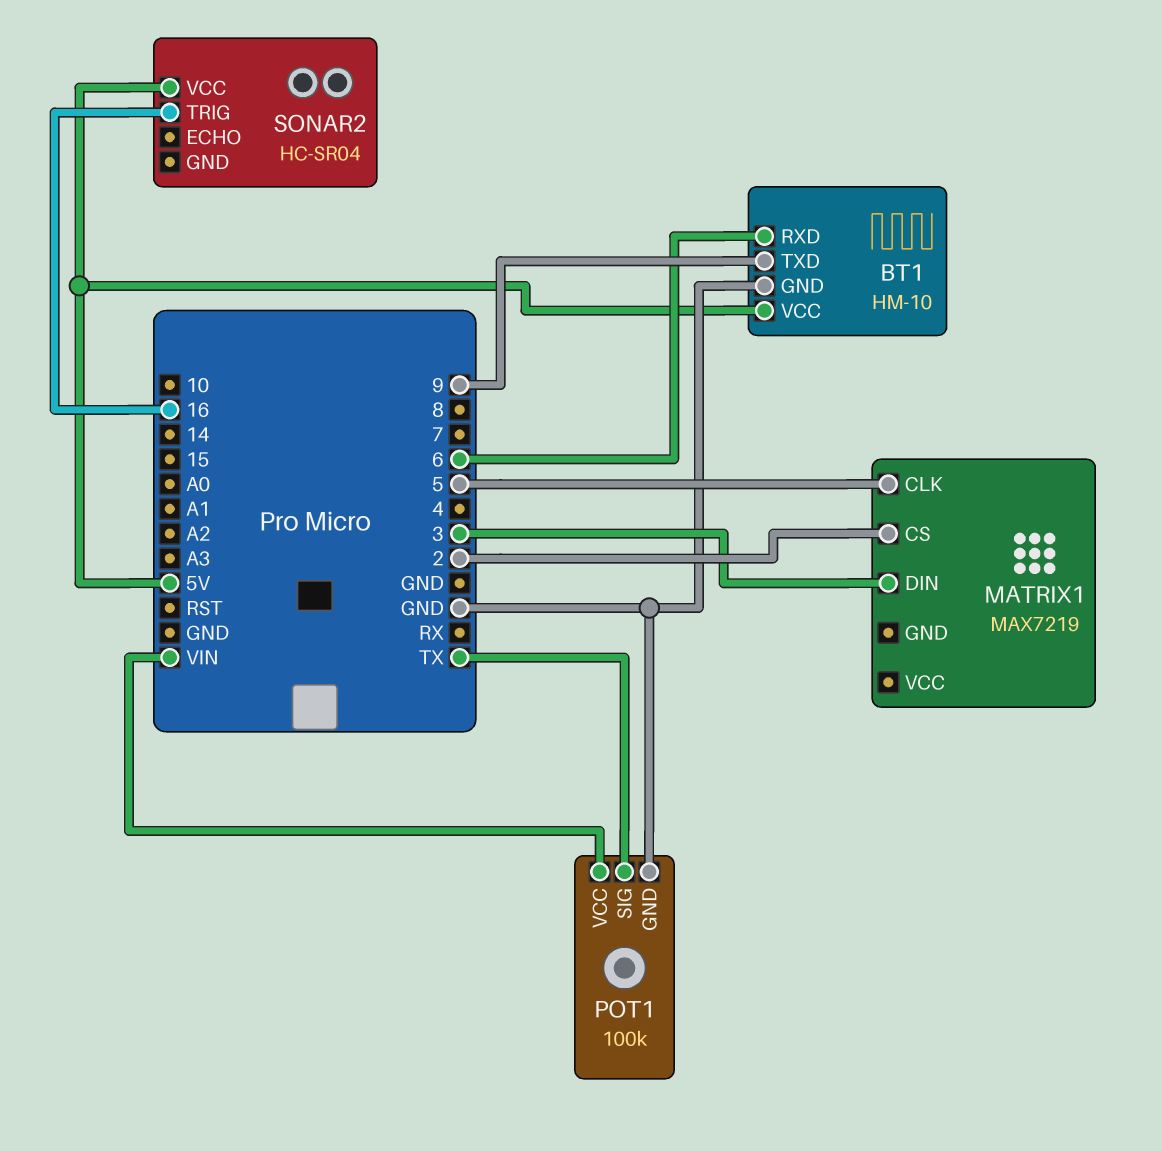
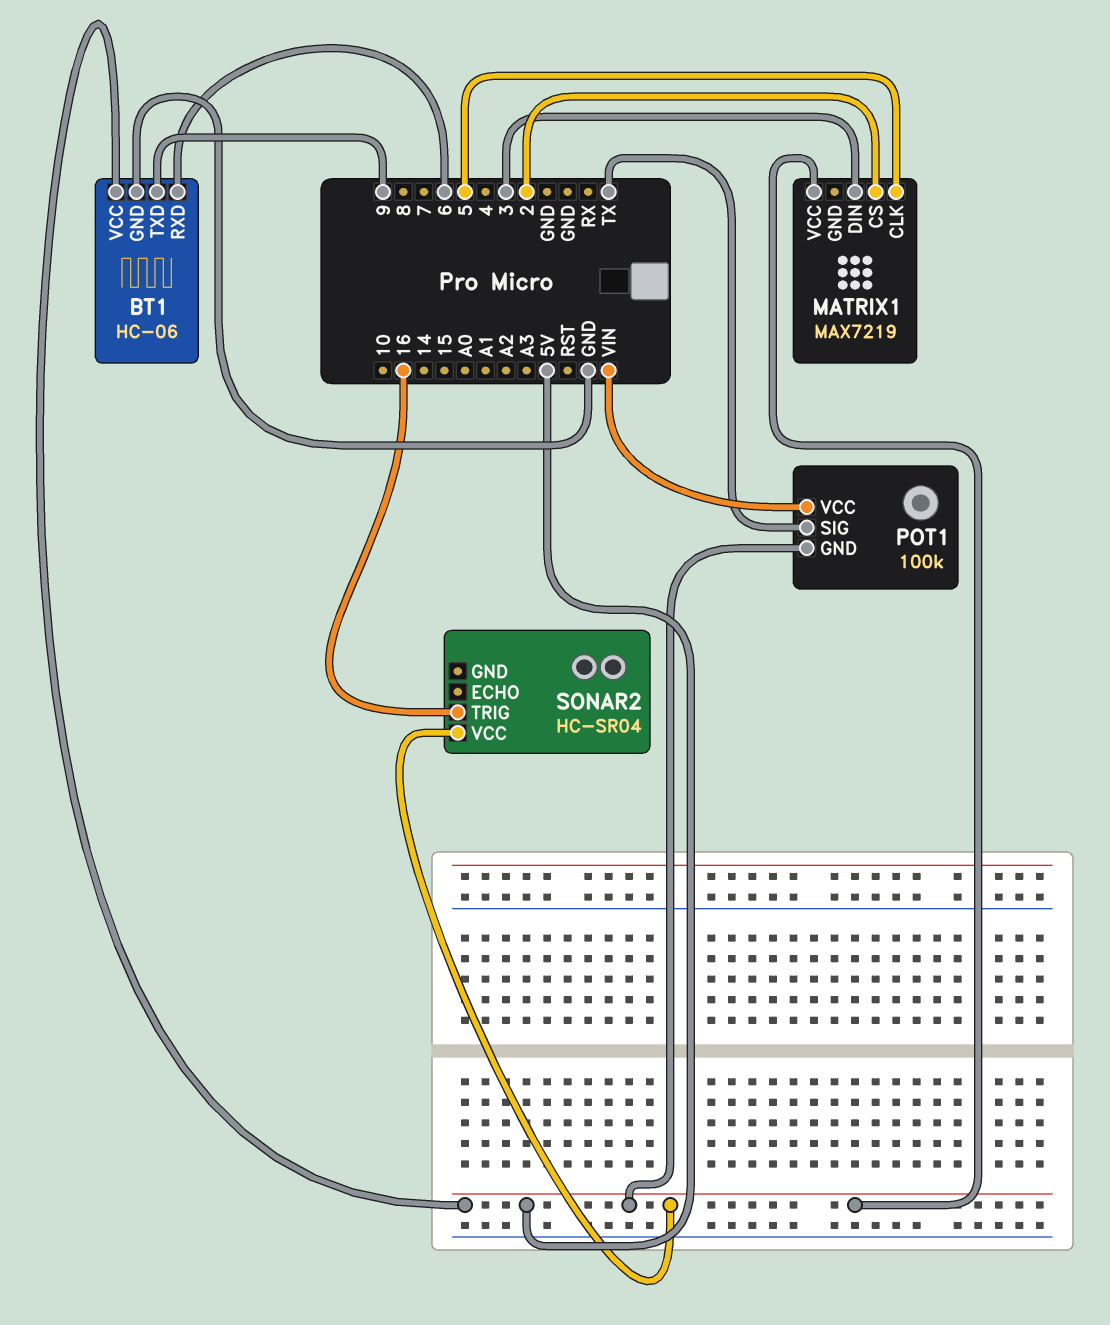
BT1: HM-10 -> HC-06
MATRIX1 pin VCC: none -> 5V
POT1 pin GND: GND -> 5V

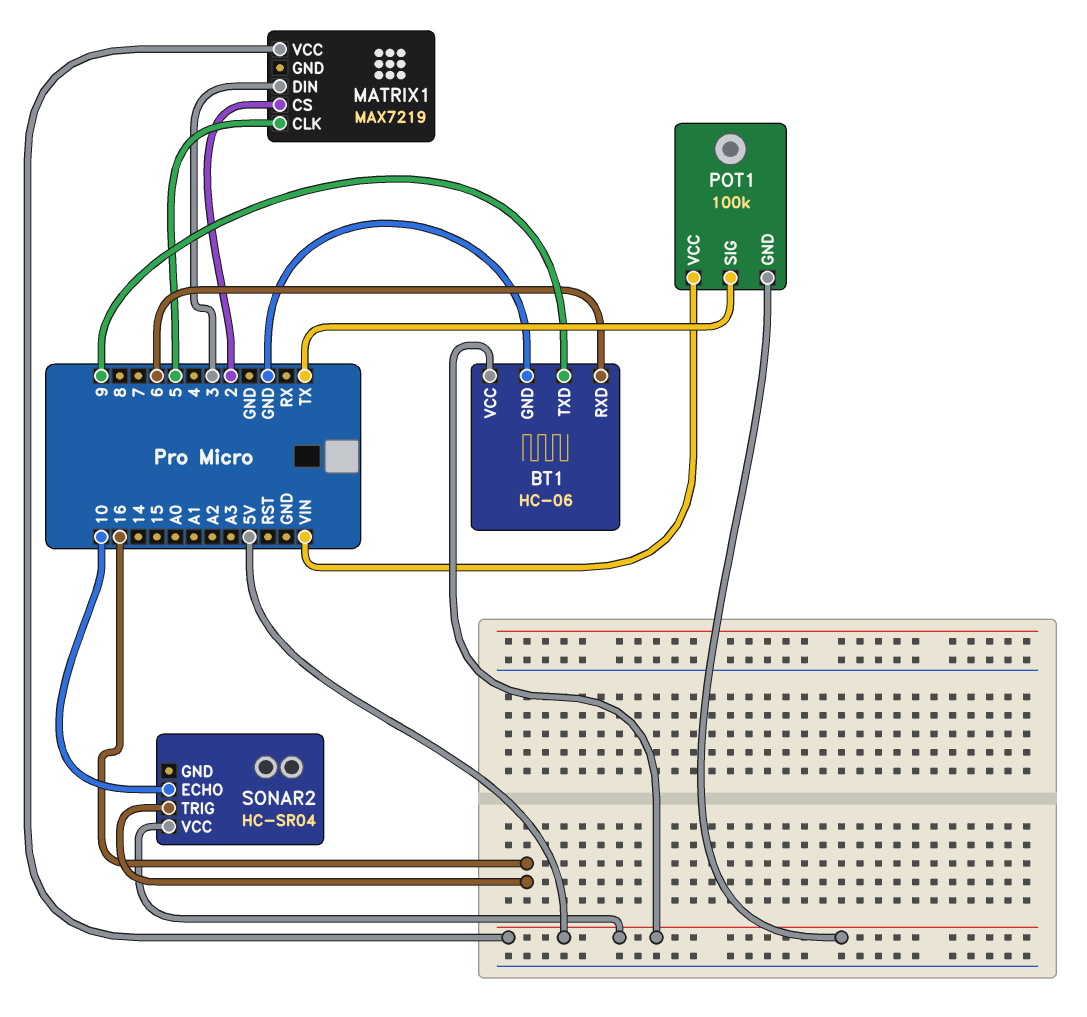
SONAR2 pin ECHO: none -> 10

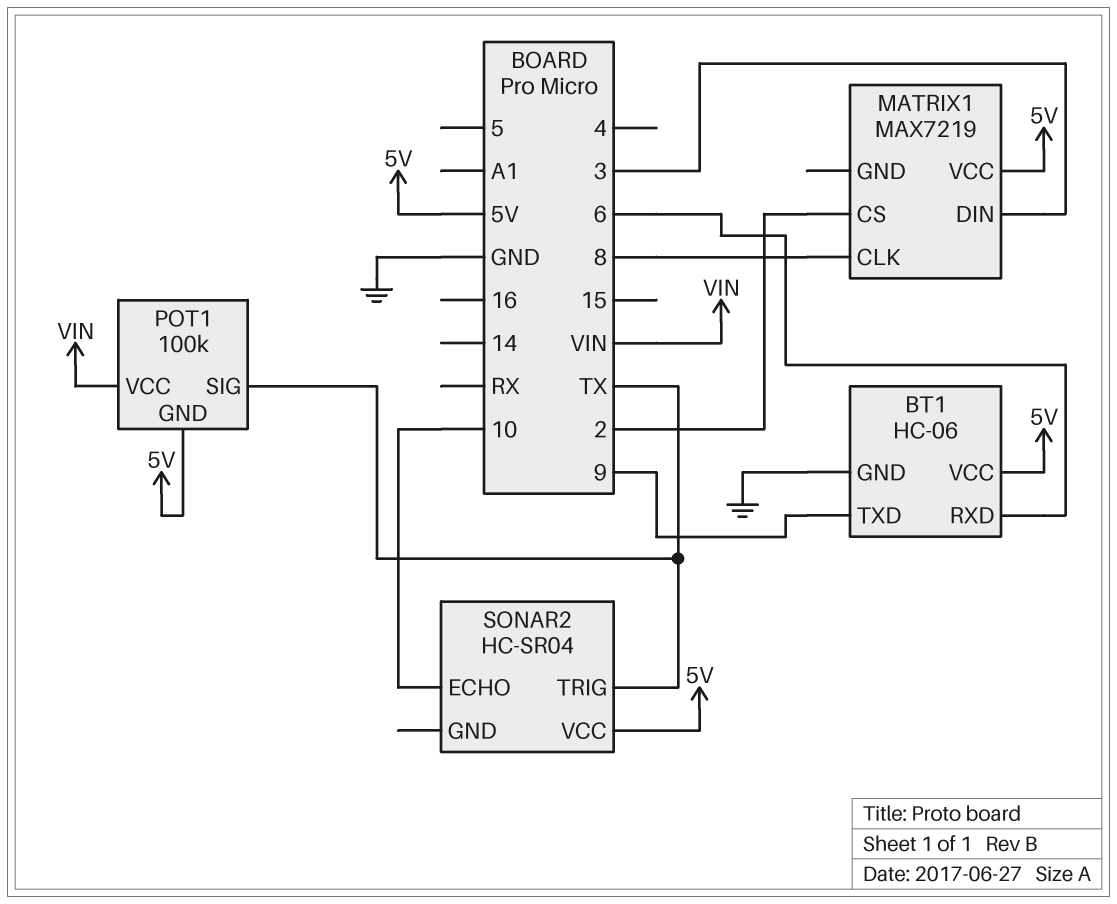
MATRIX1 pin CLK: 5 -> 8
SONAR2 pin TRIG: 16 -> TX

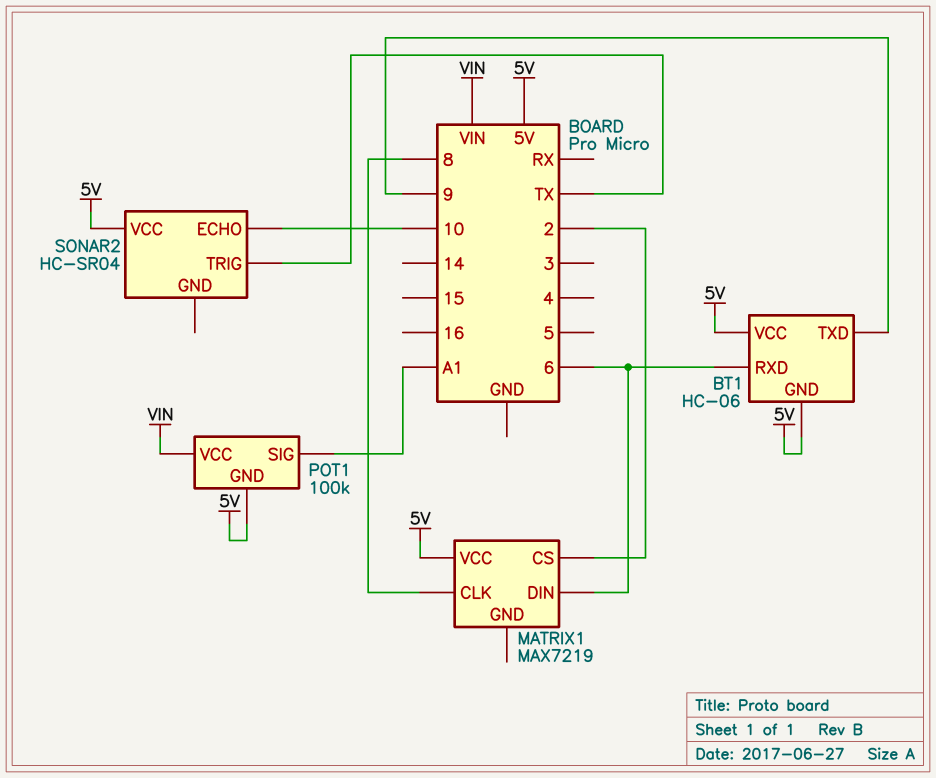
BT1 pin GND: GND -> 5V
MATRIX1 pin DIN: 3 -> 6
POT1 pin SIG: TX -> A1

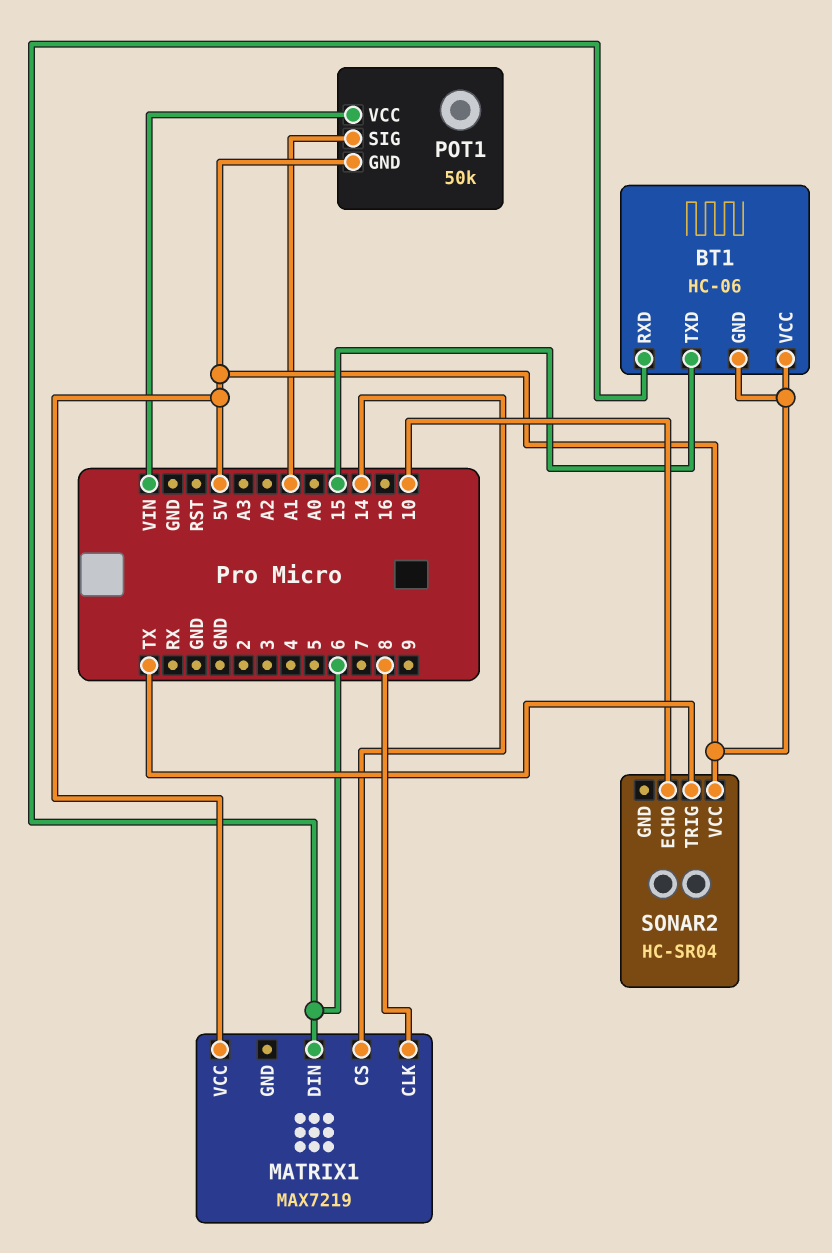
BT1 pin TXD: 9 -> 15
MATRIX1 pin CS: 2 -> 14
POT1: 100k -> 50k

